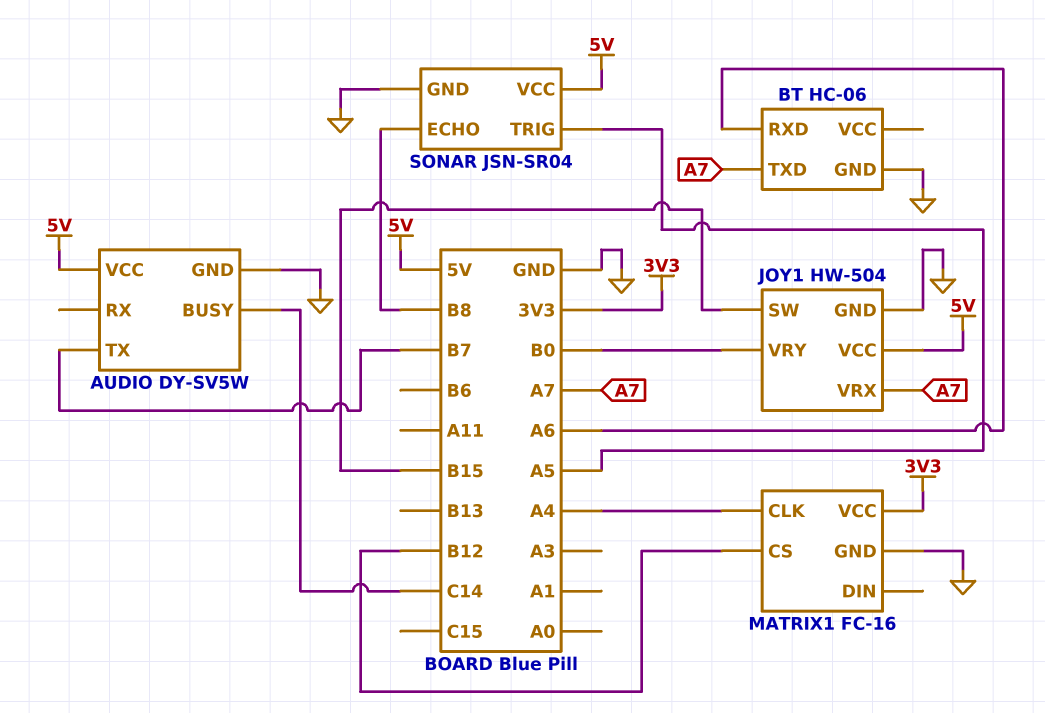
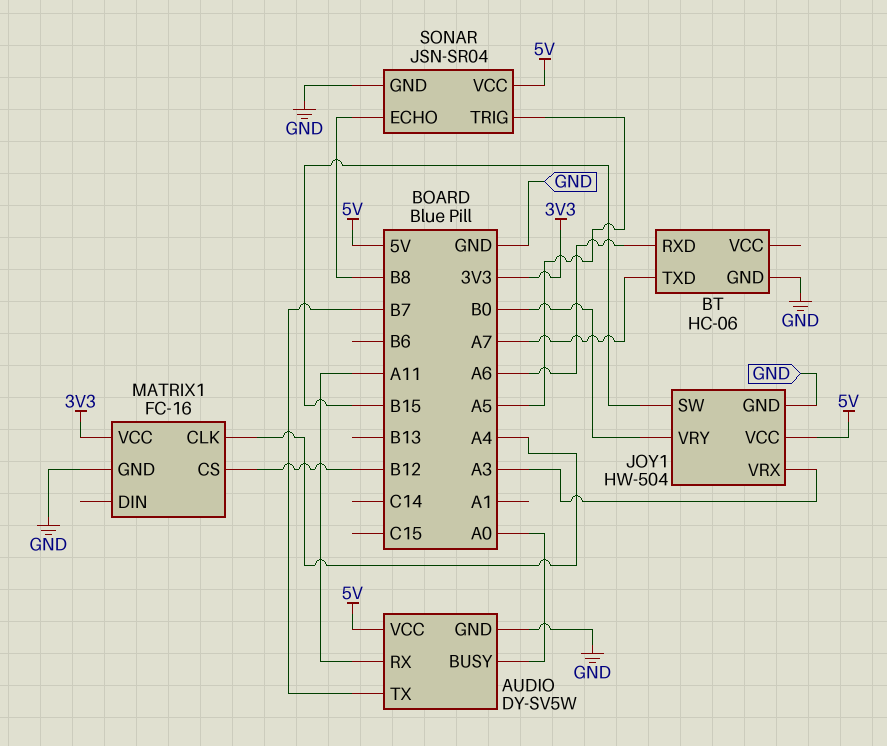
AUDIO pin BUSY: C14 -> A0
AUDIO pin RX: none -> A11
JOY1 pin VRX: A7 -> A3

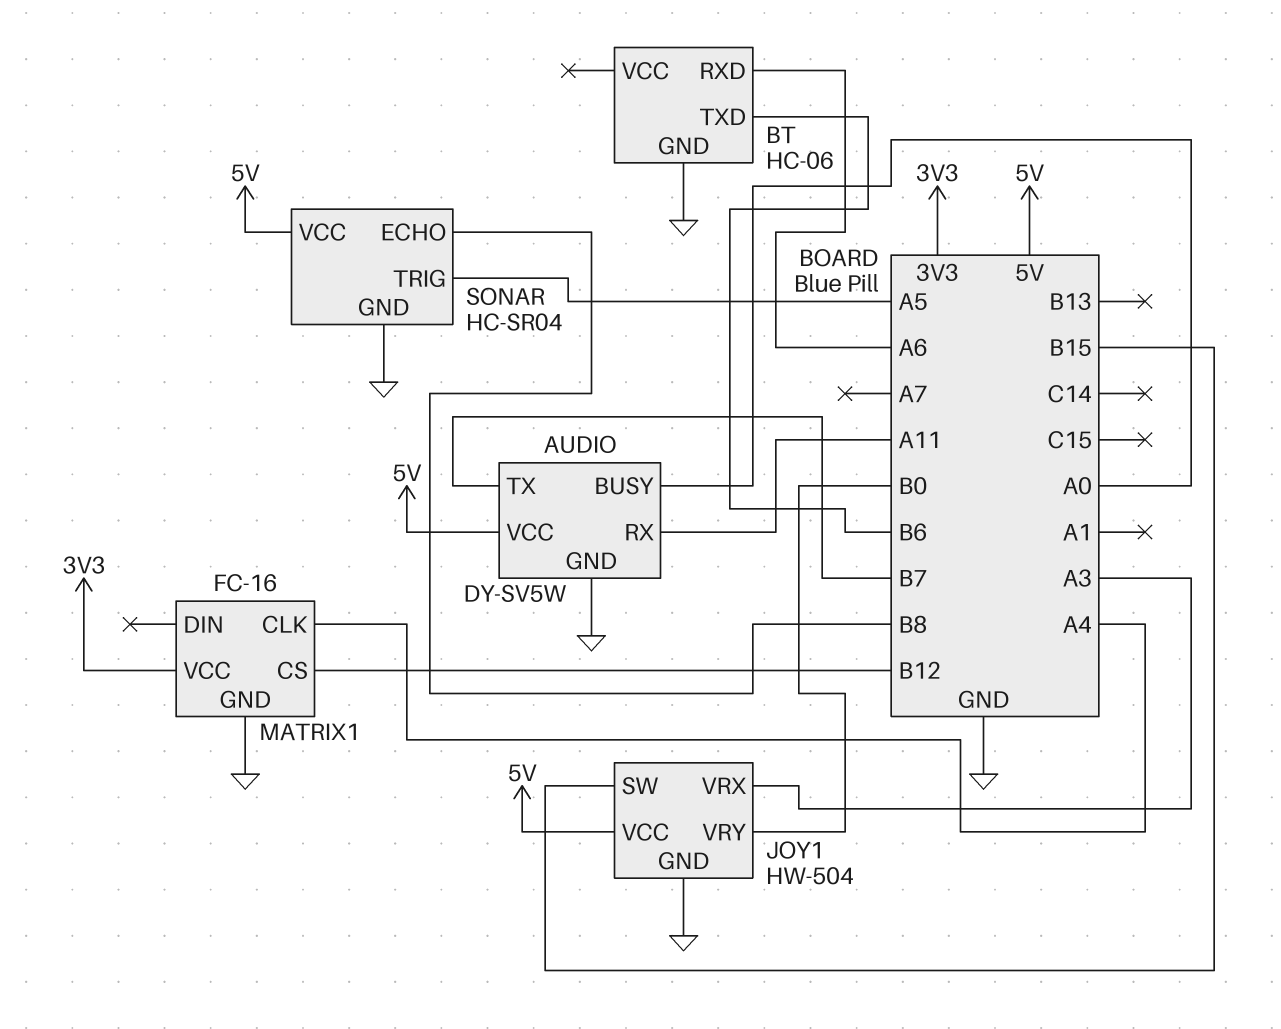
BT pin TXD: A7 -> B6
SONAR: JSN-SR04 -> HC-SR04

